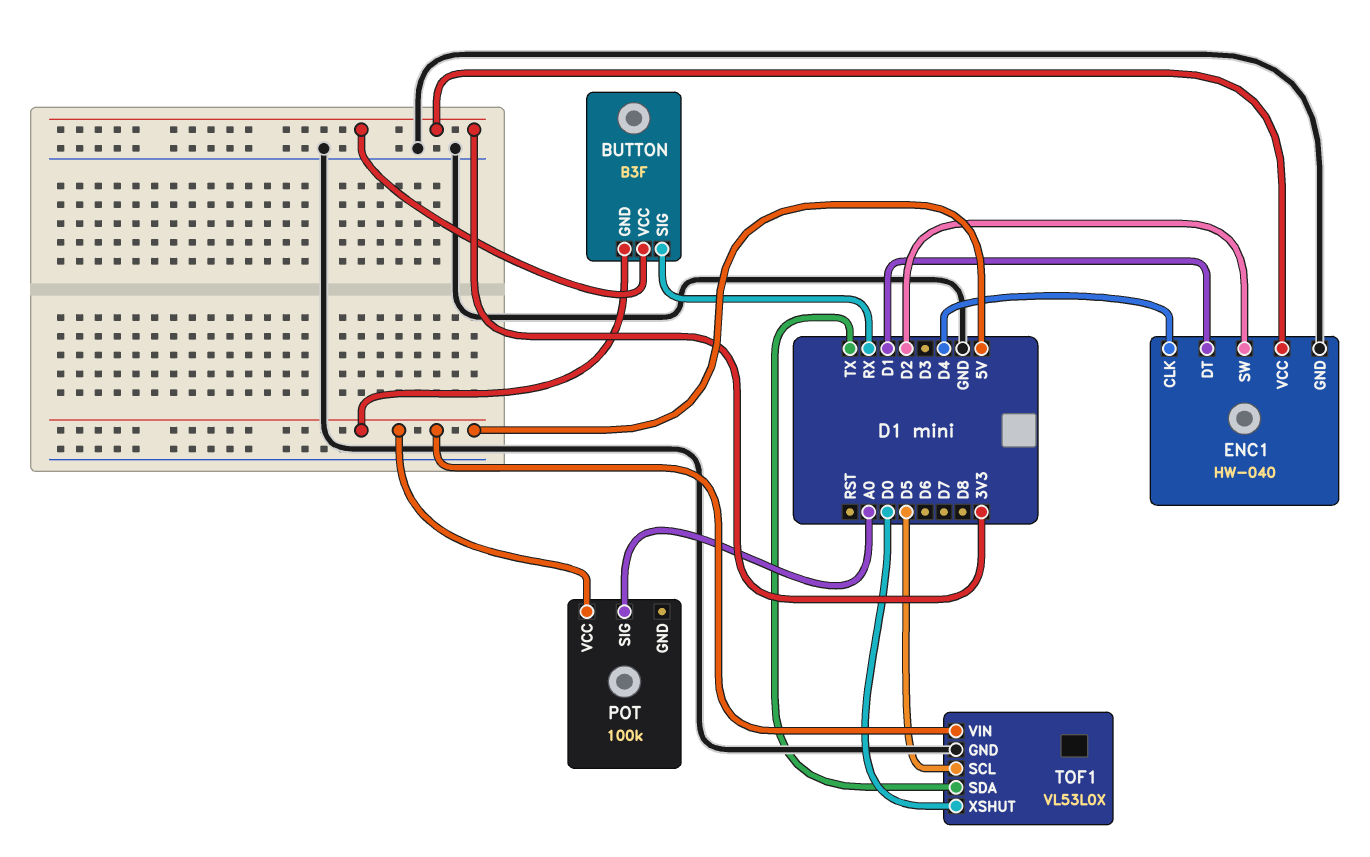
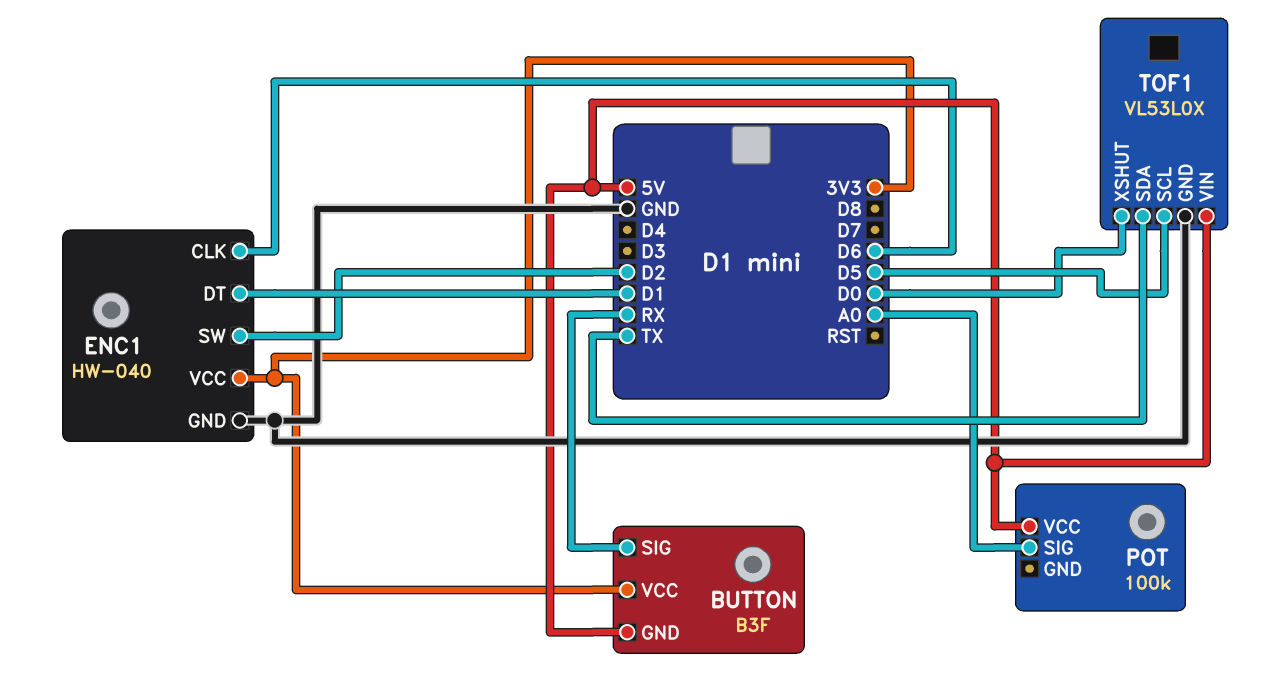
ENC1 pin CLK: D4 -> D6

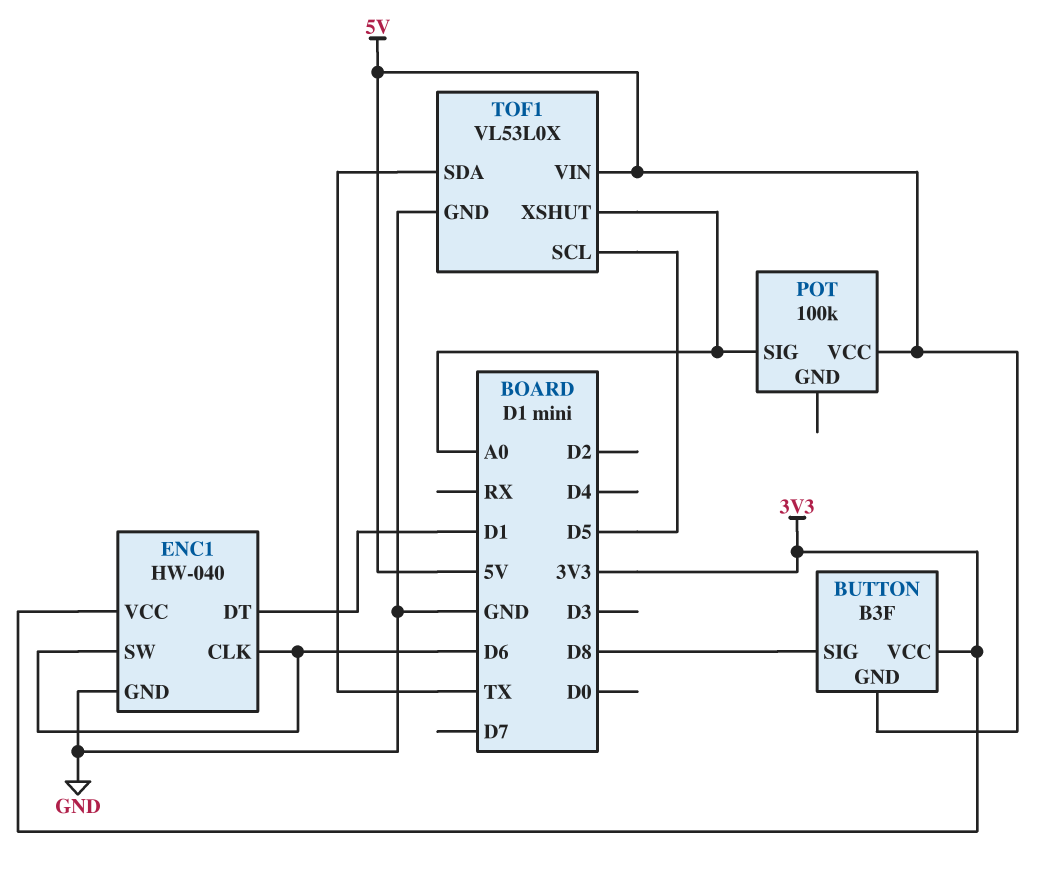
BUTTON pin SIG: RX -> D8
ENC1 pin SW: D2 -> D6
TOF1 pin XSHUT: D0 -> A0

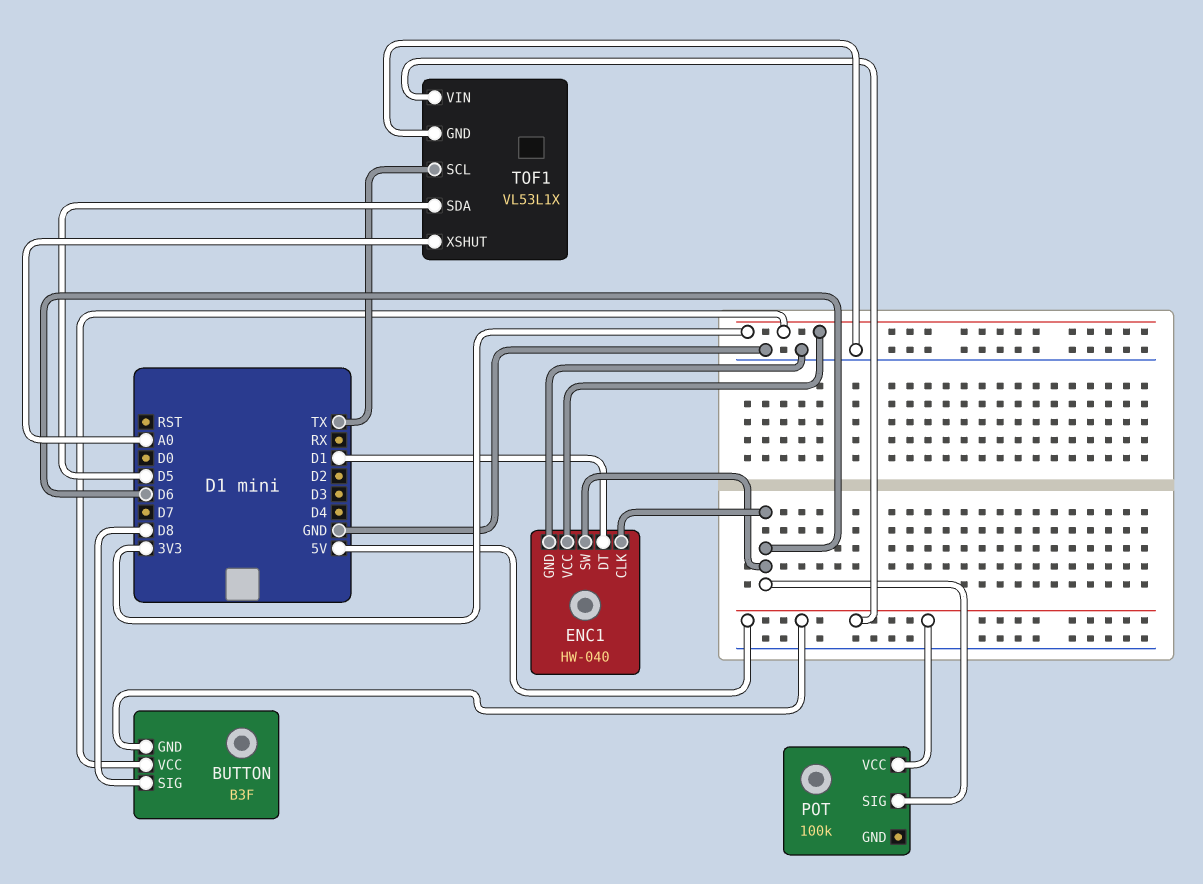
POT pin SIG: A0 -> D6
TOF1: VL53L0X -> VL53L1X
TOF1 pin SCL: D5 -> TX
TOF1 pin SDA: TX -> D5

